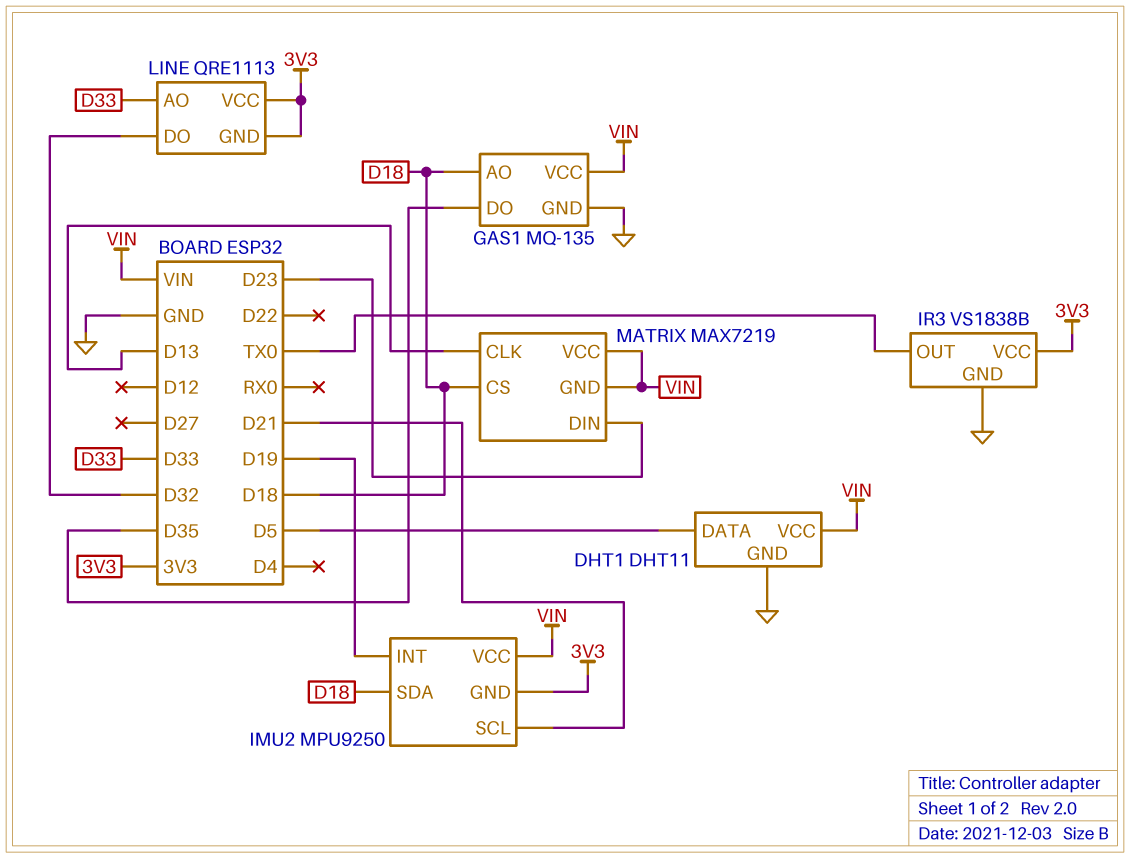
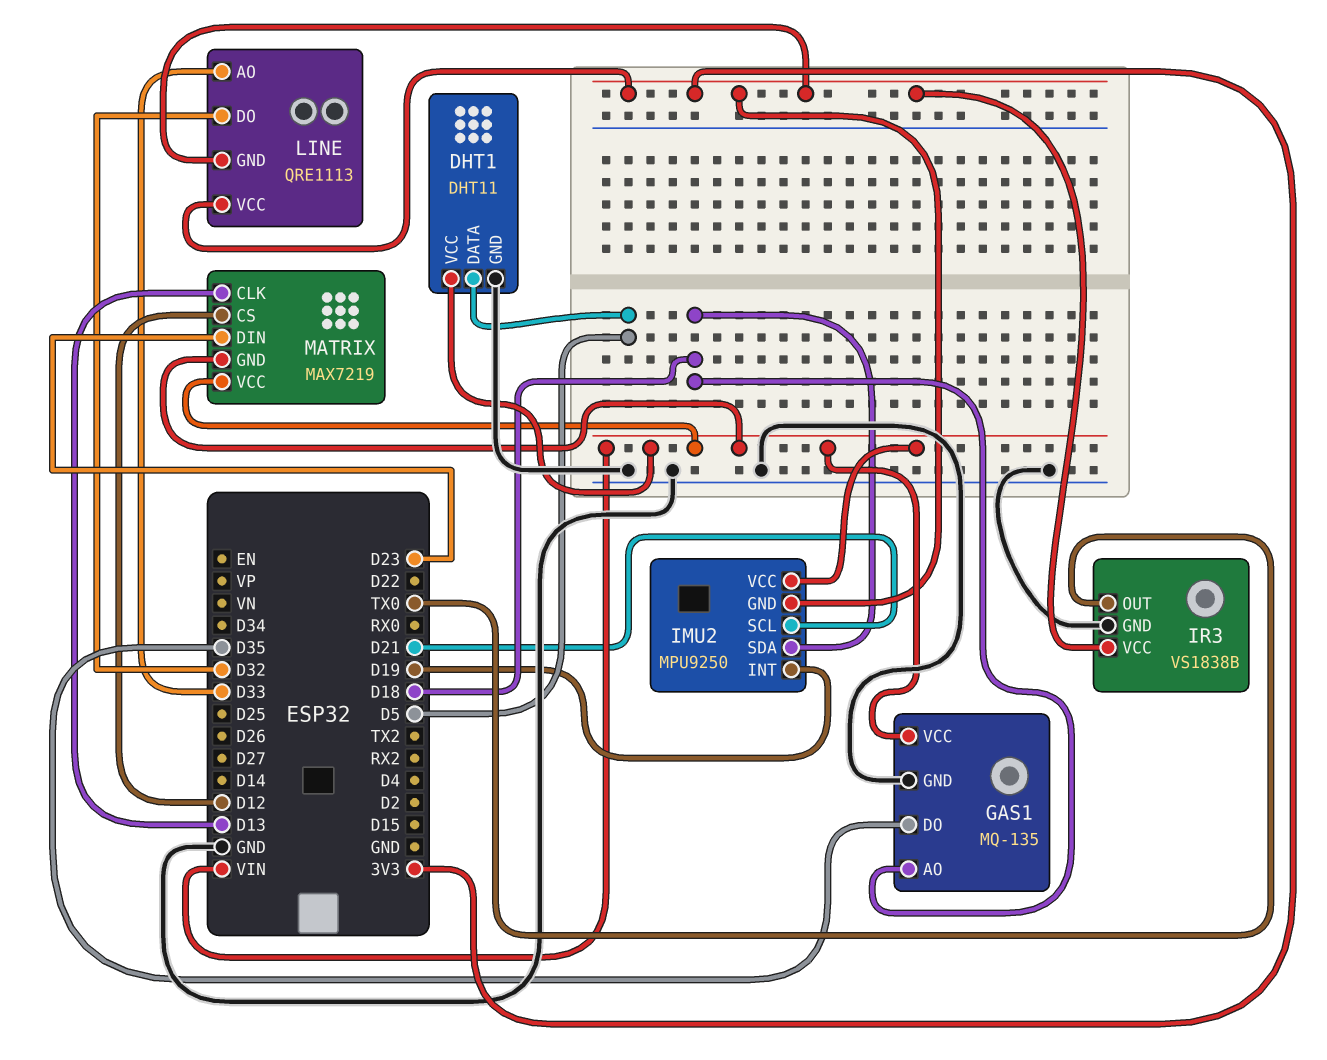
MATRIX pin CS: D18 -> D12

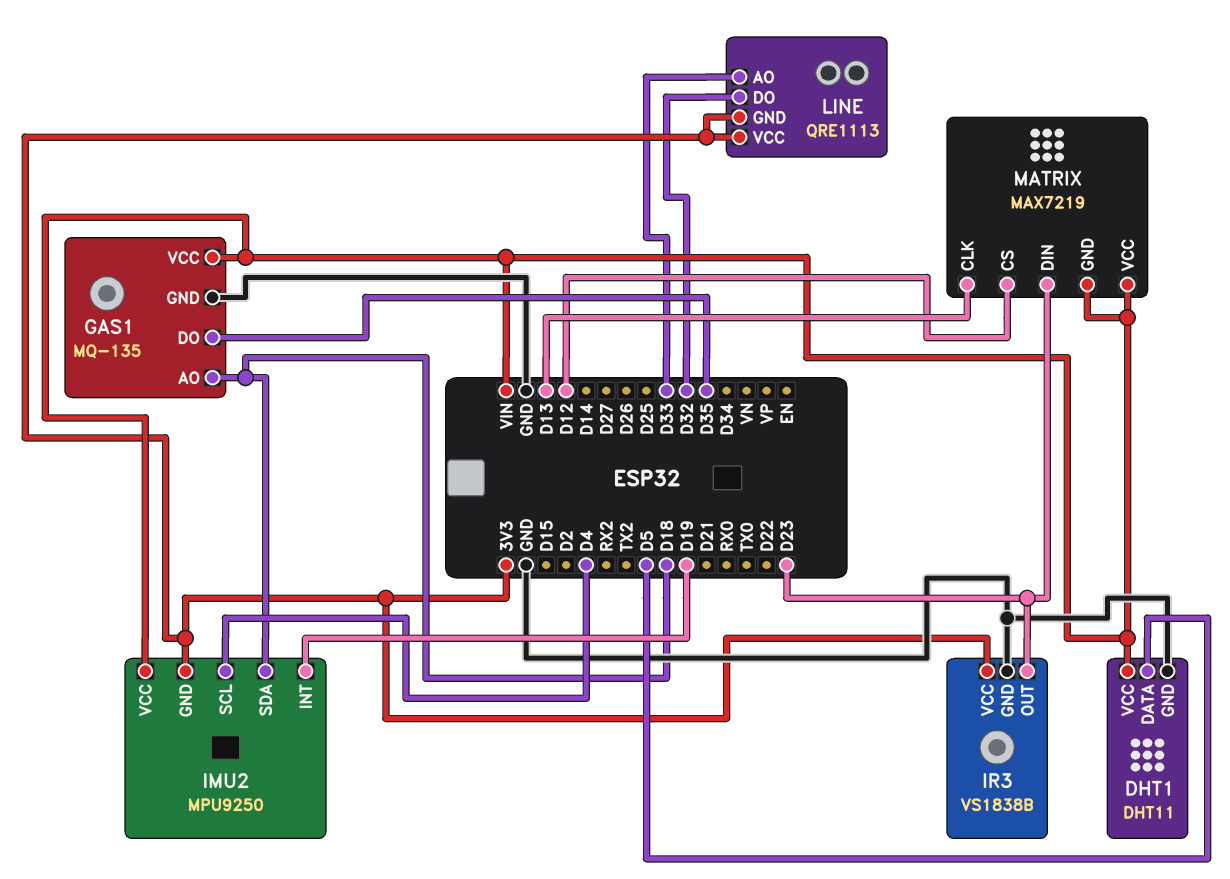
IMU2 pin SCL: D21 -> D4
IR3 pin OUT: TX0 -> D23

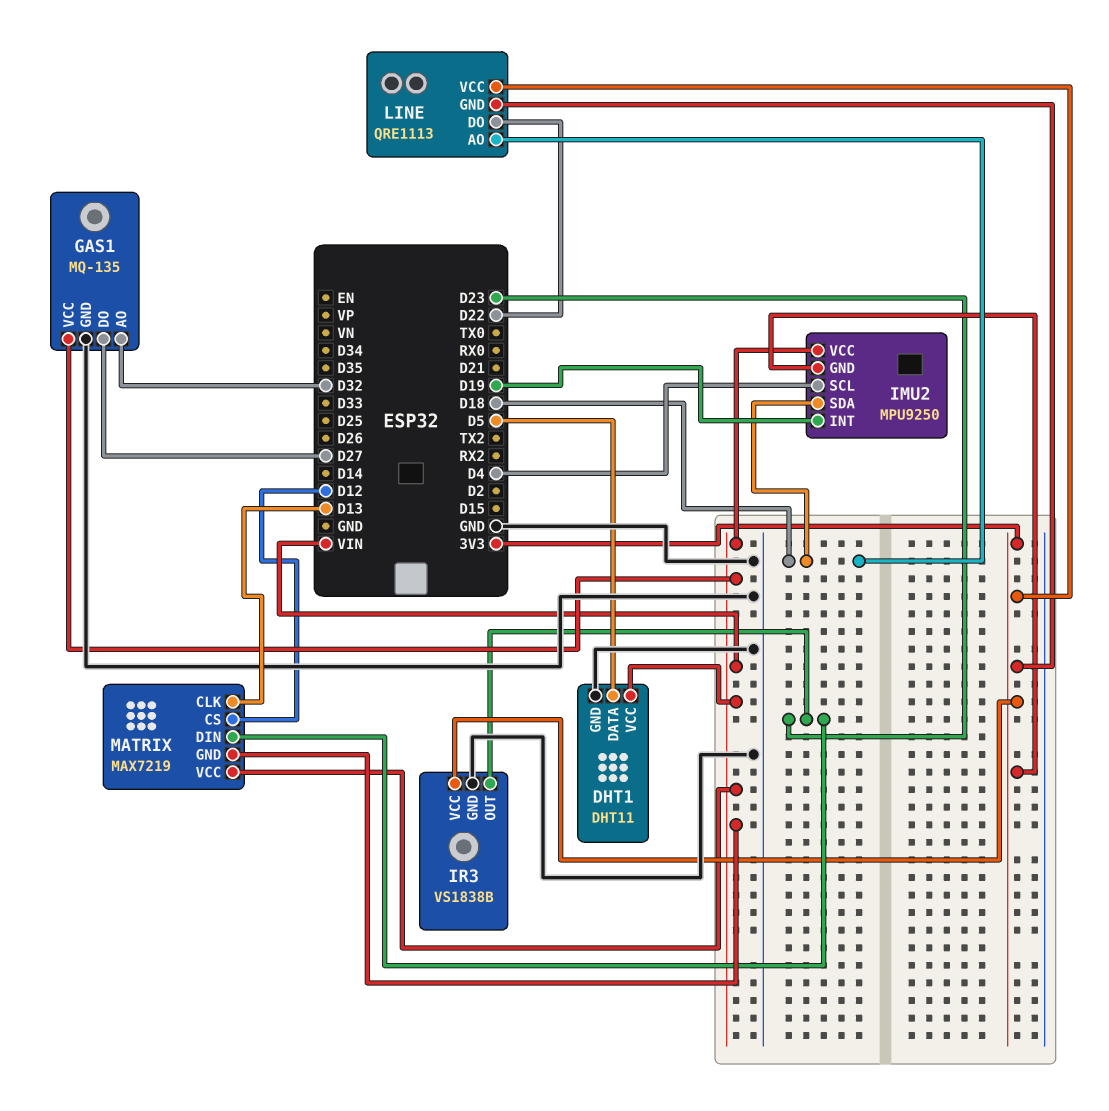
GAS1 pin AO: D18 -> D32
GAS1 pin DO: D35 -> D27
LINE pin AO: D33 -> D18
LINE pin DO: D32 -> D22

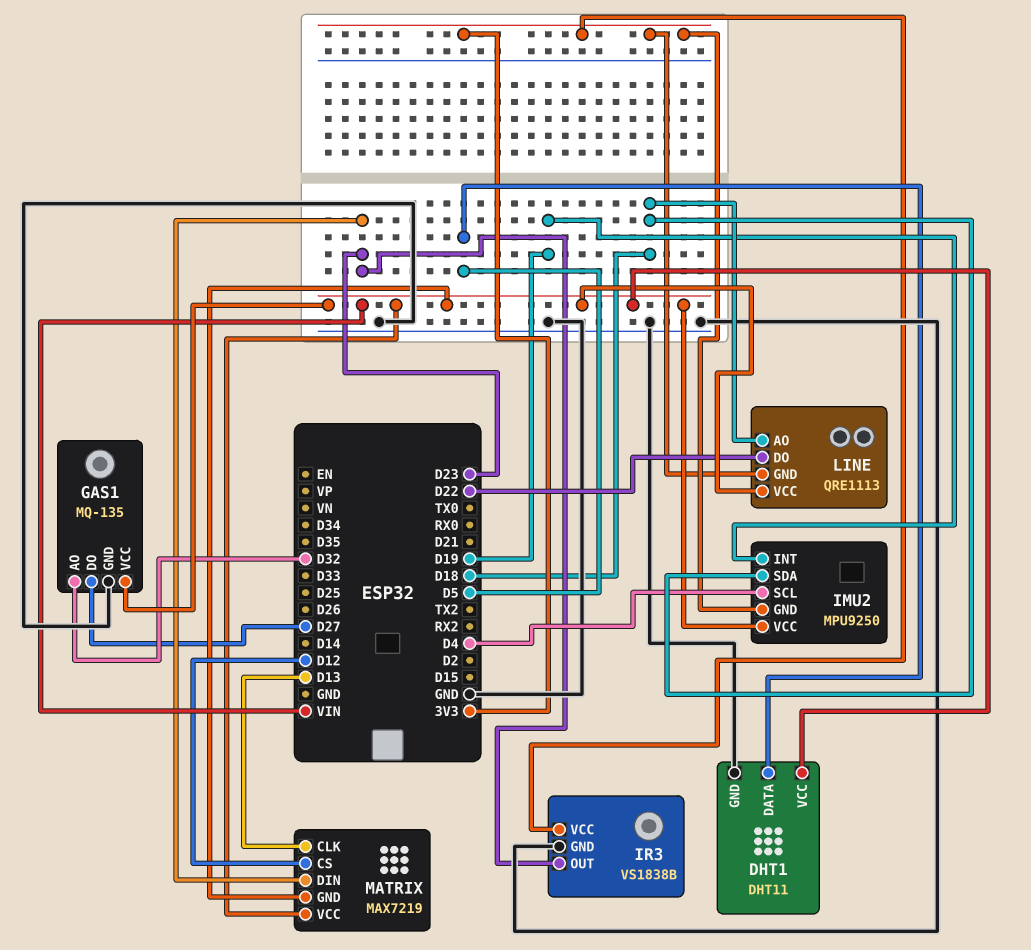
LINE pin VCC: 3V3 -> VIN

